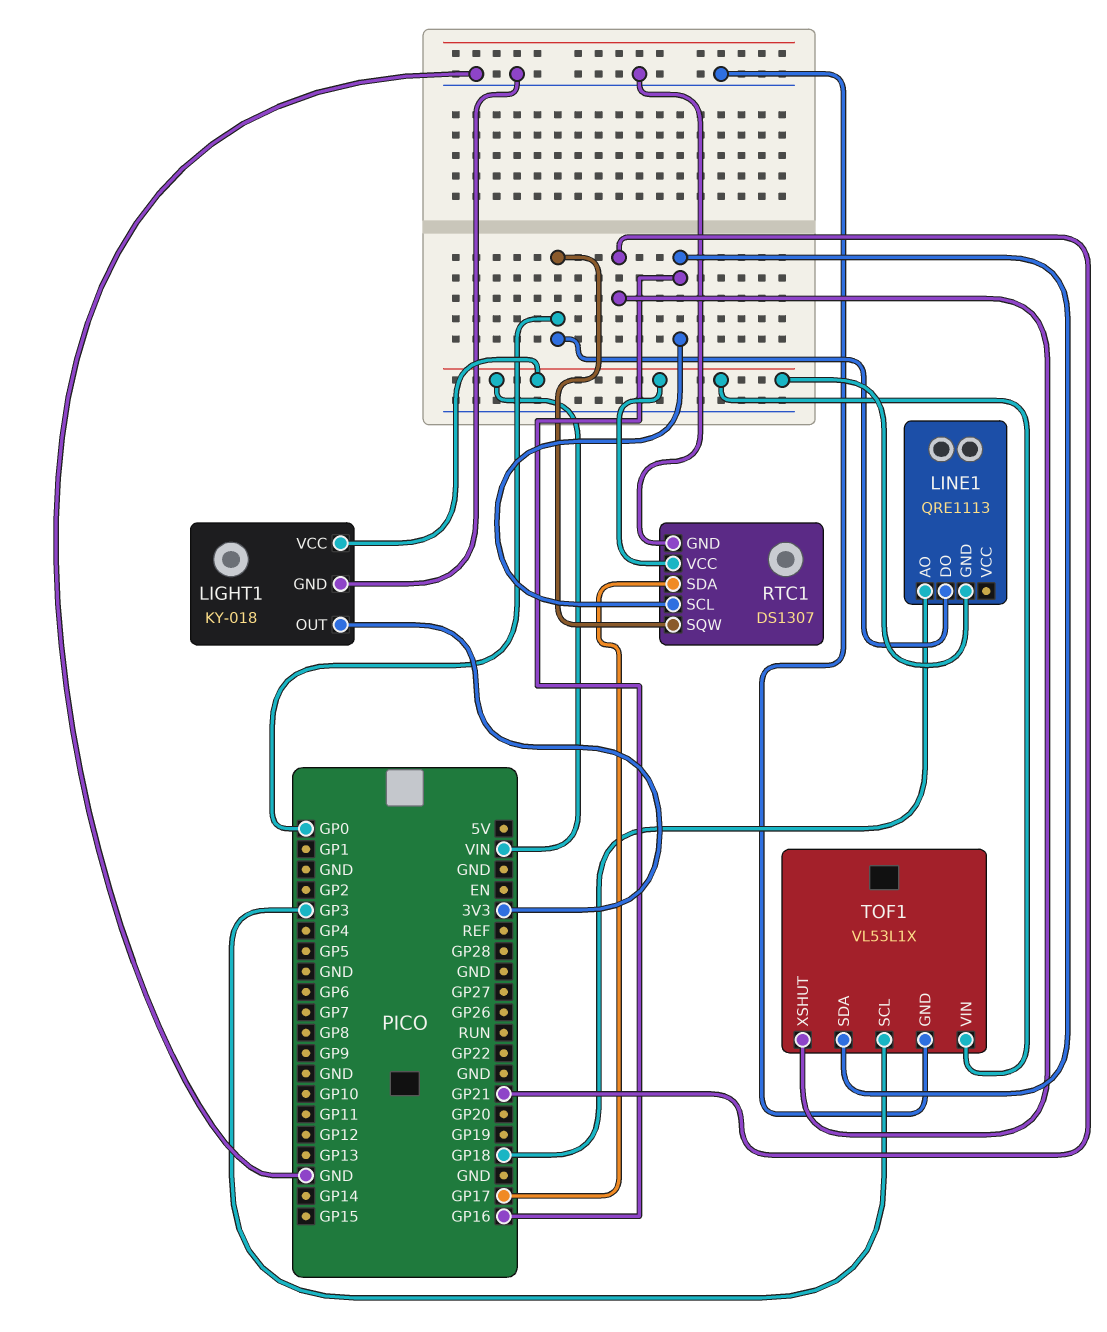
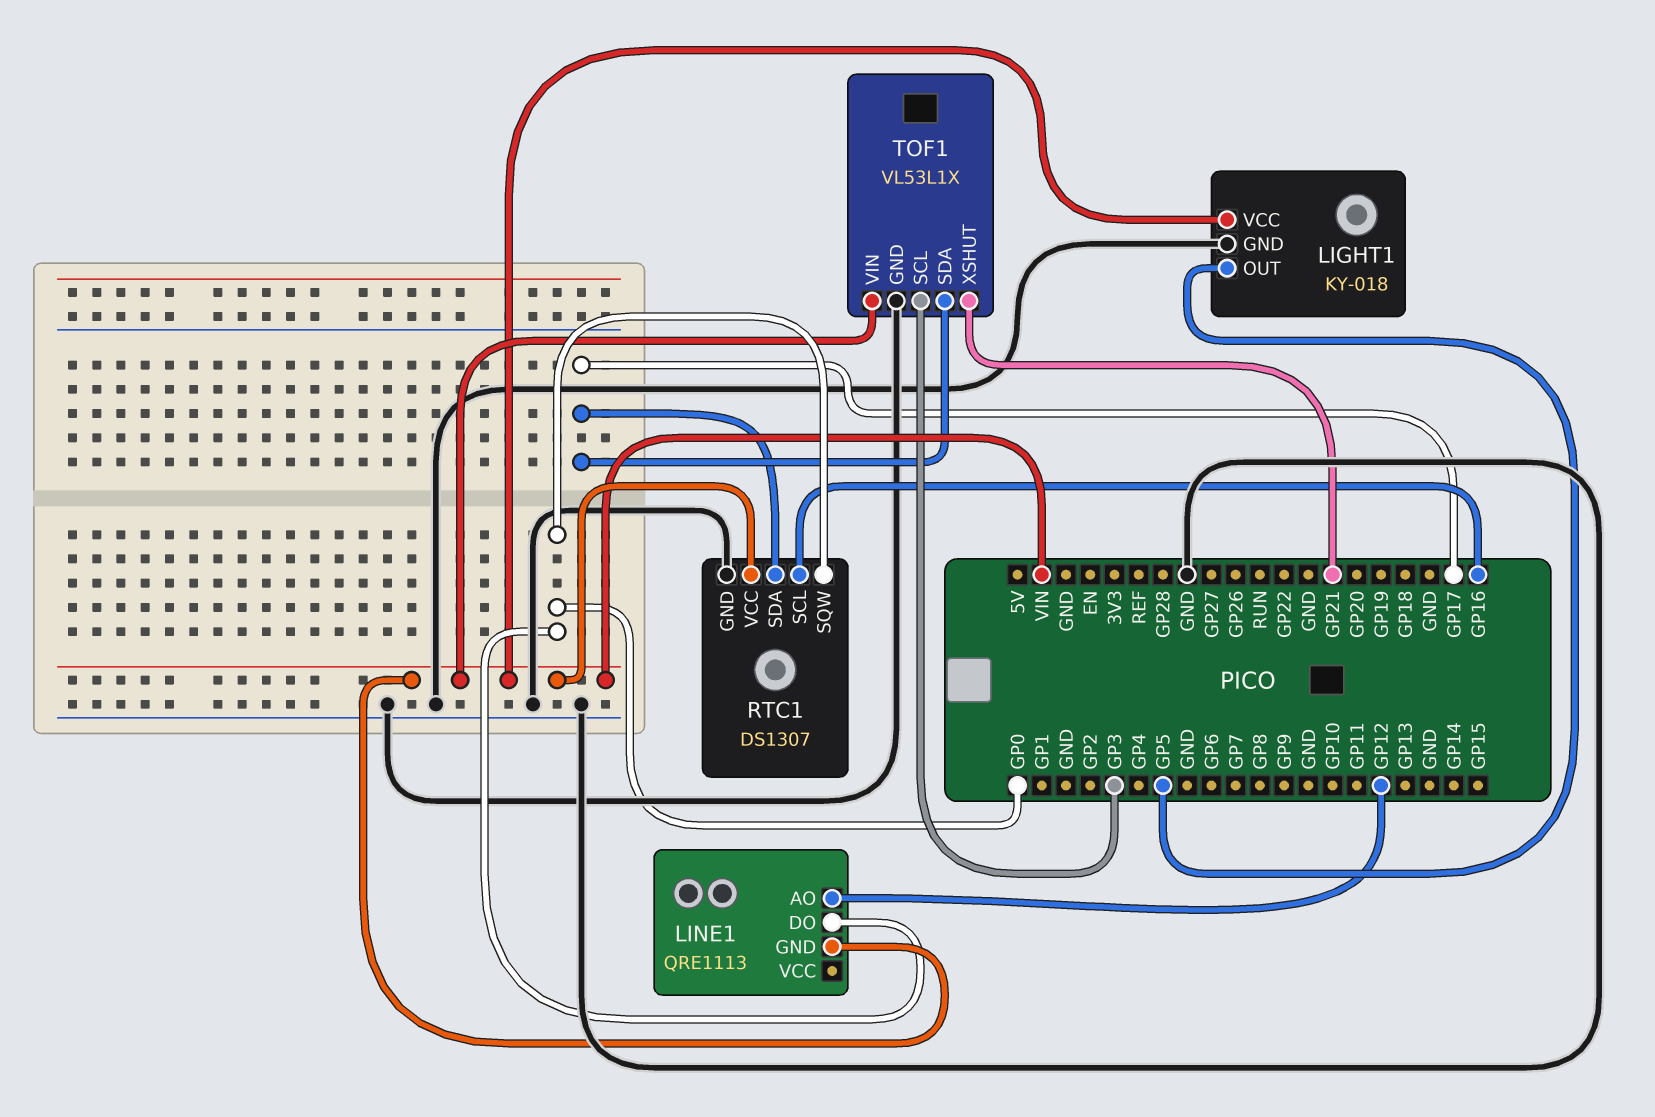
LIGHT1 pin OUT: 3V3 -> GP5
LINE1 pin AO: GP18 -> GP12
TOF1 pin SDA: GP16 -> GP17

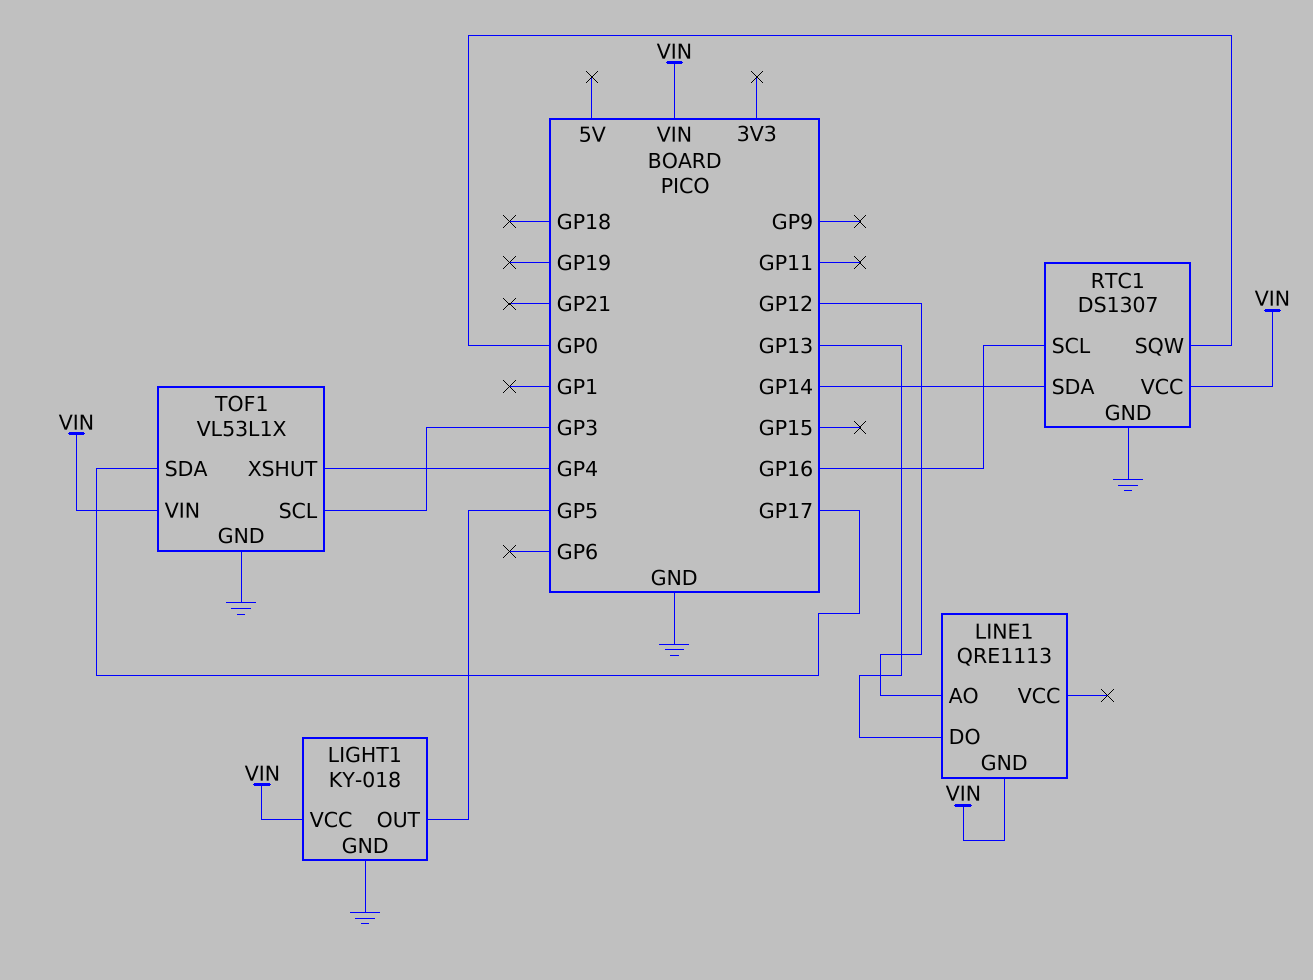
LINE1 pin DO: GP0 -> GP13
RTC1 pin SDA: GP17 -> GP14
TOF1 pin XSHUT: GP21 -> GP4

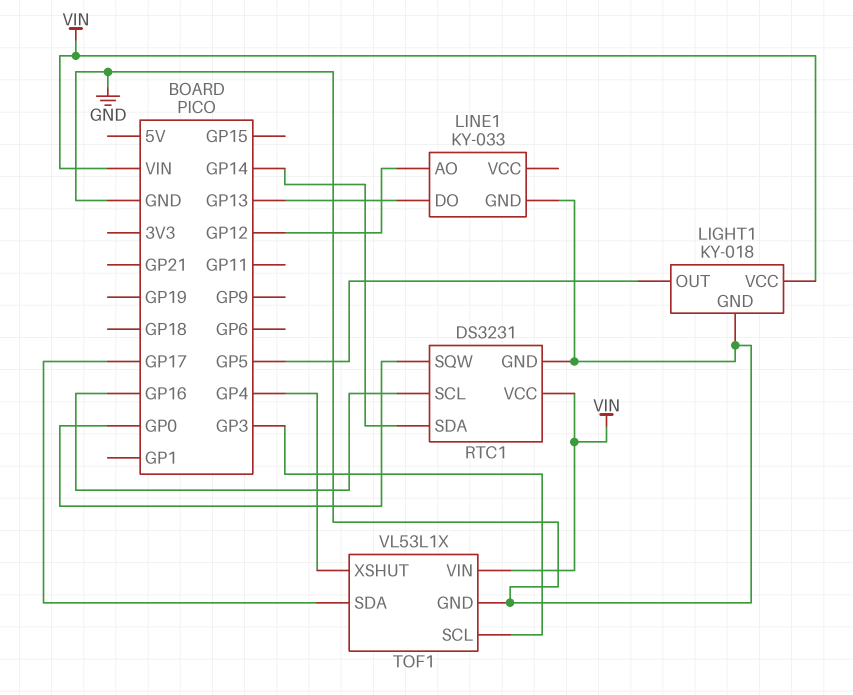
LINE1: QRE1113 -> KY-033
LINE1 pin GND: VIN -> GND
RTC1: DS1307 -> DS3231

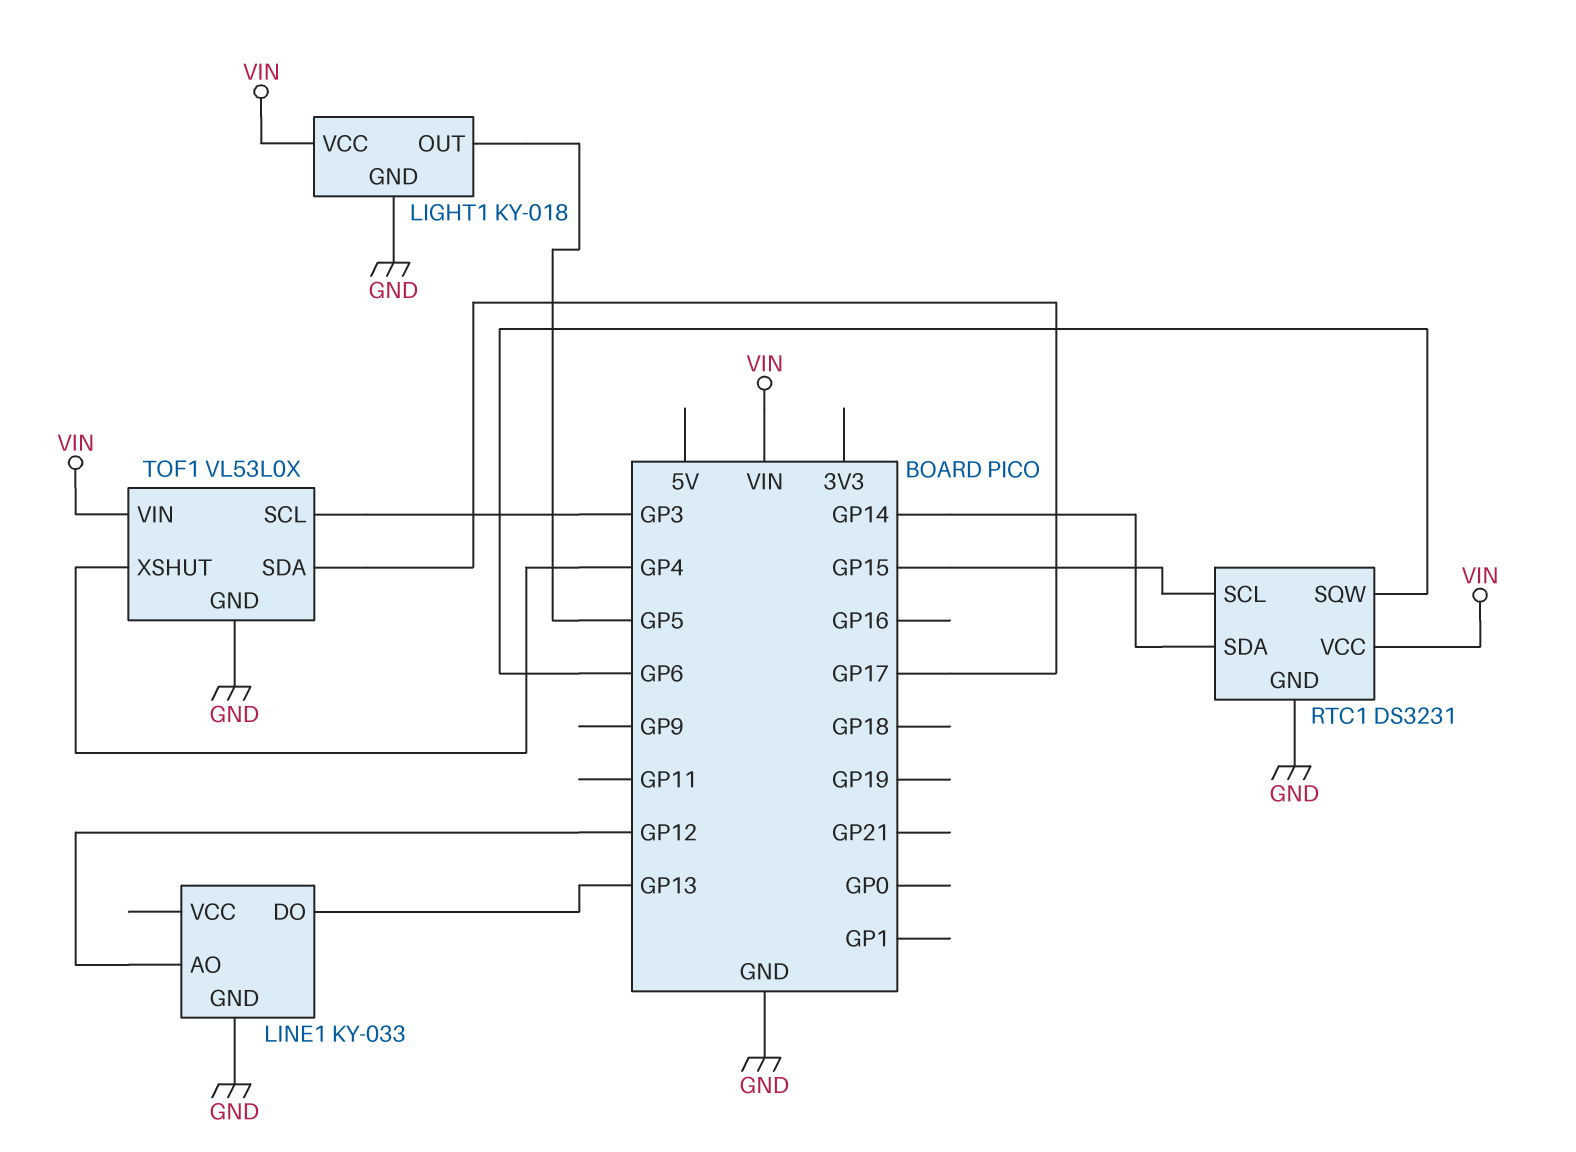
RTC1 pin SCL: GP16 -> GP15
RTC1 pin SQW: GP0 -> GP6
TOF1: VL53L1X -> VL53L0X

